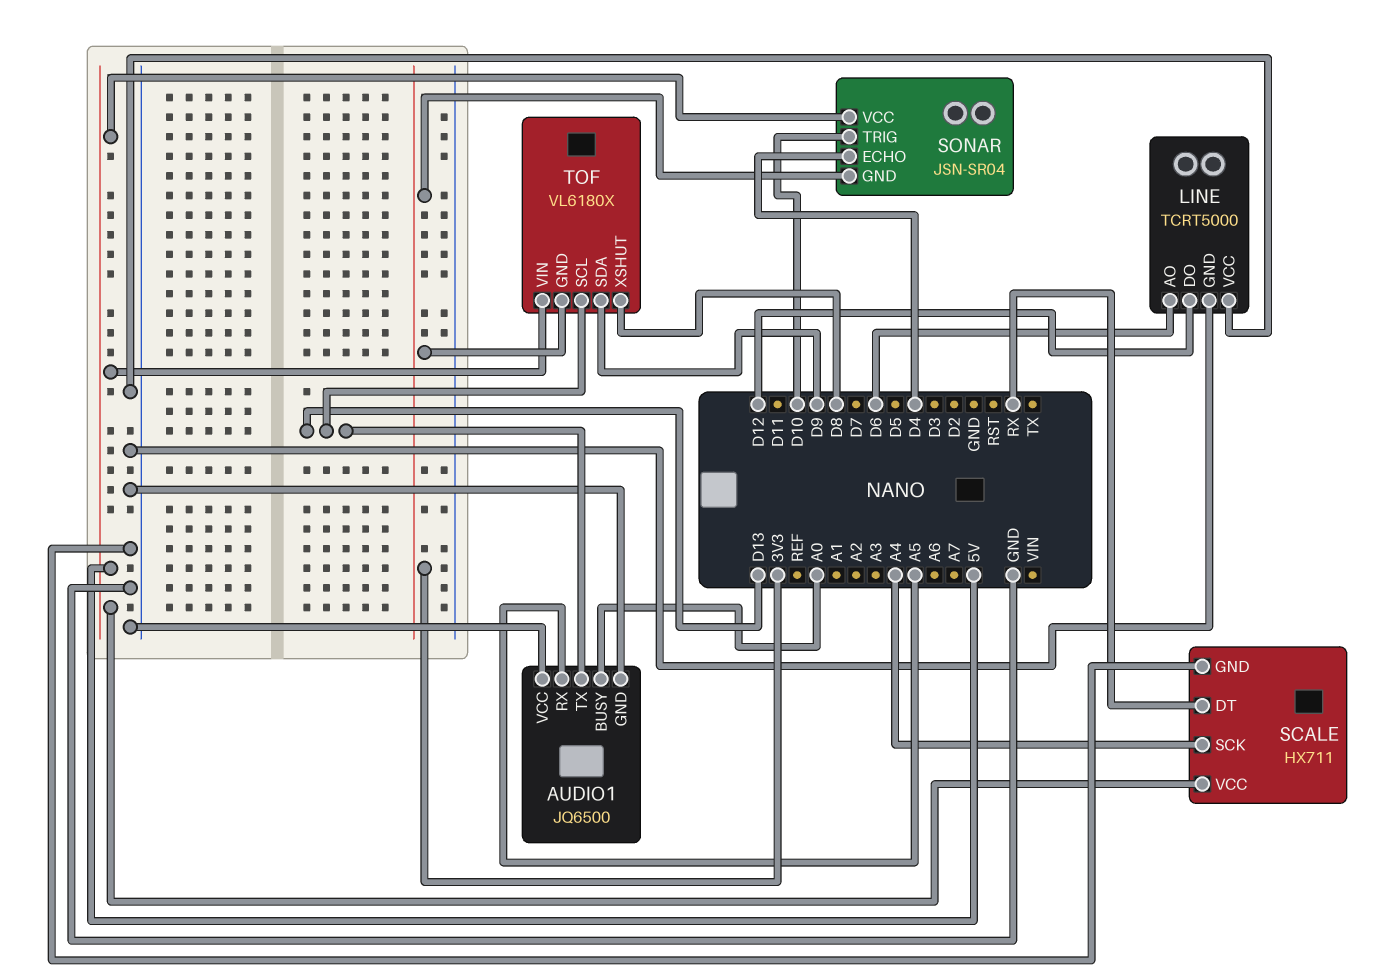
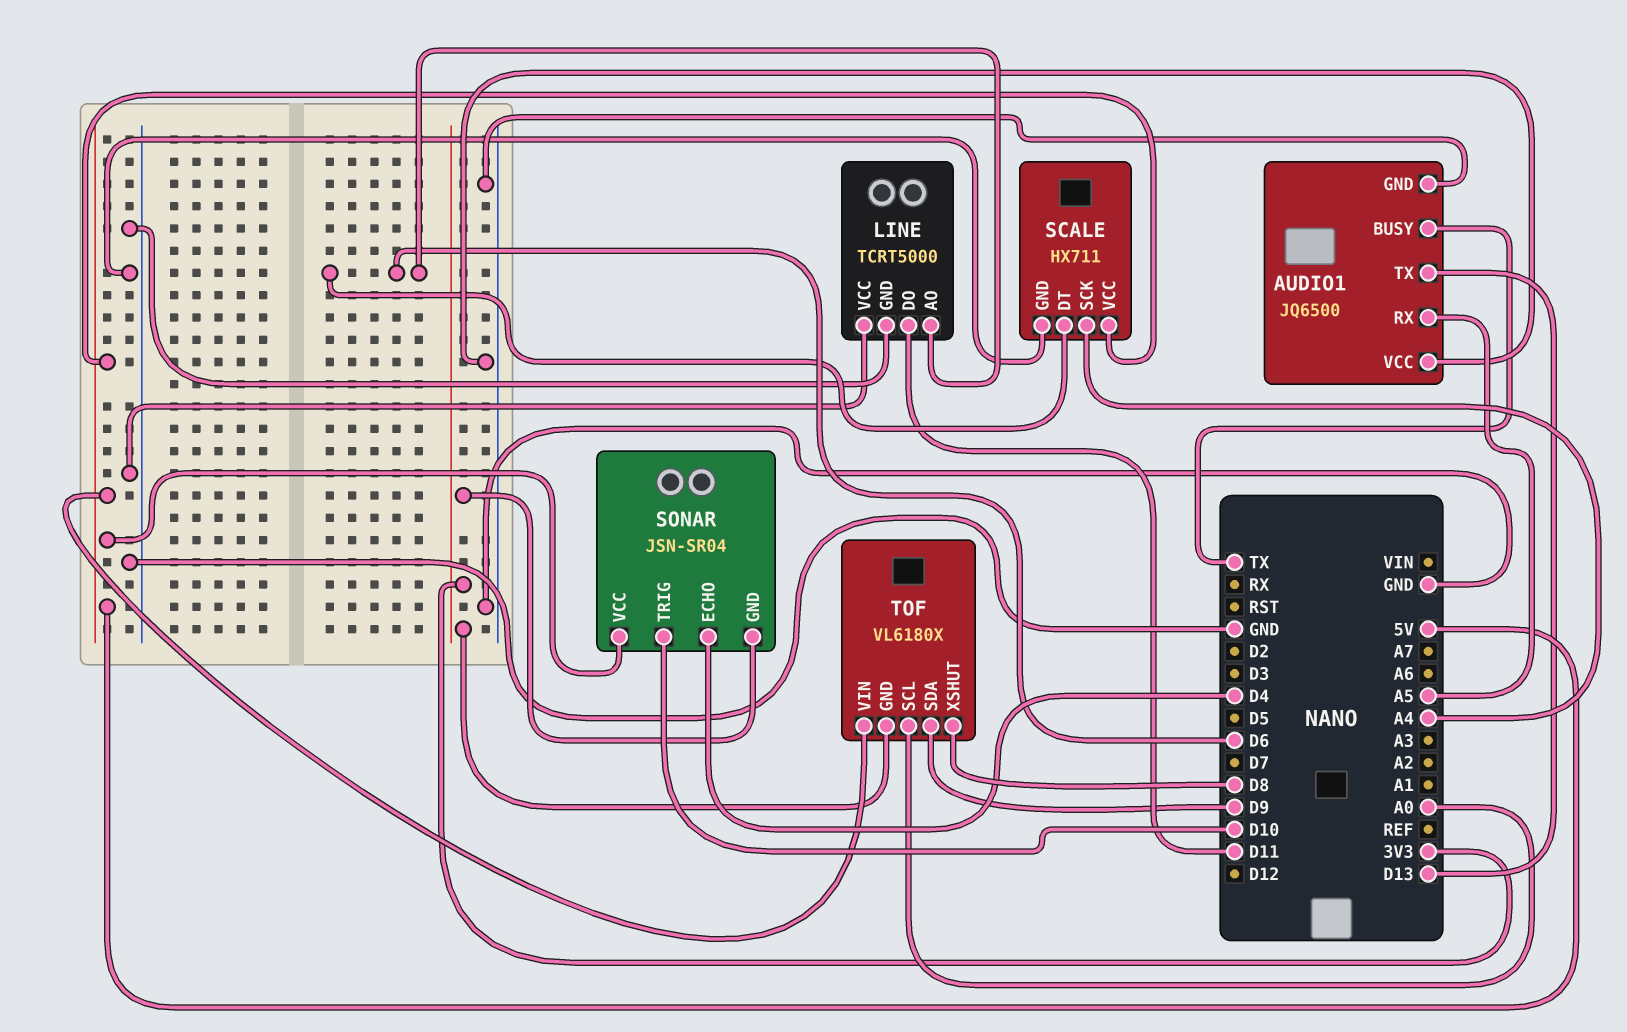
AUDIO1 pin BUSY: A0 -> TX
LINE pin DO: D12 -> D11
SCALE pin DT: RX -> D6
TOF pin SCL: D13 -> A0

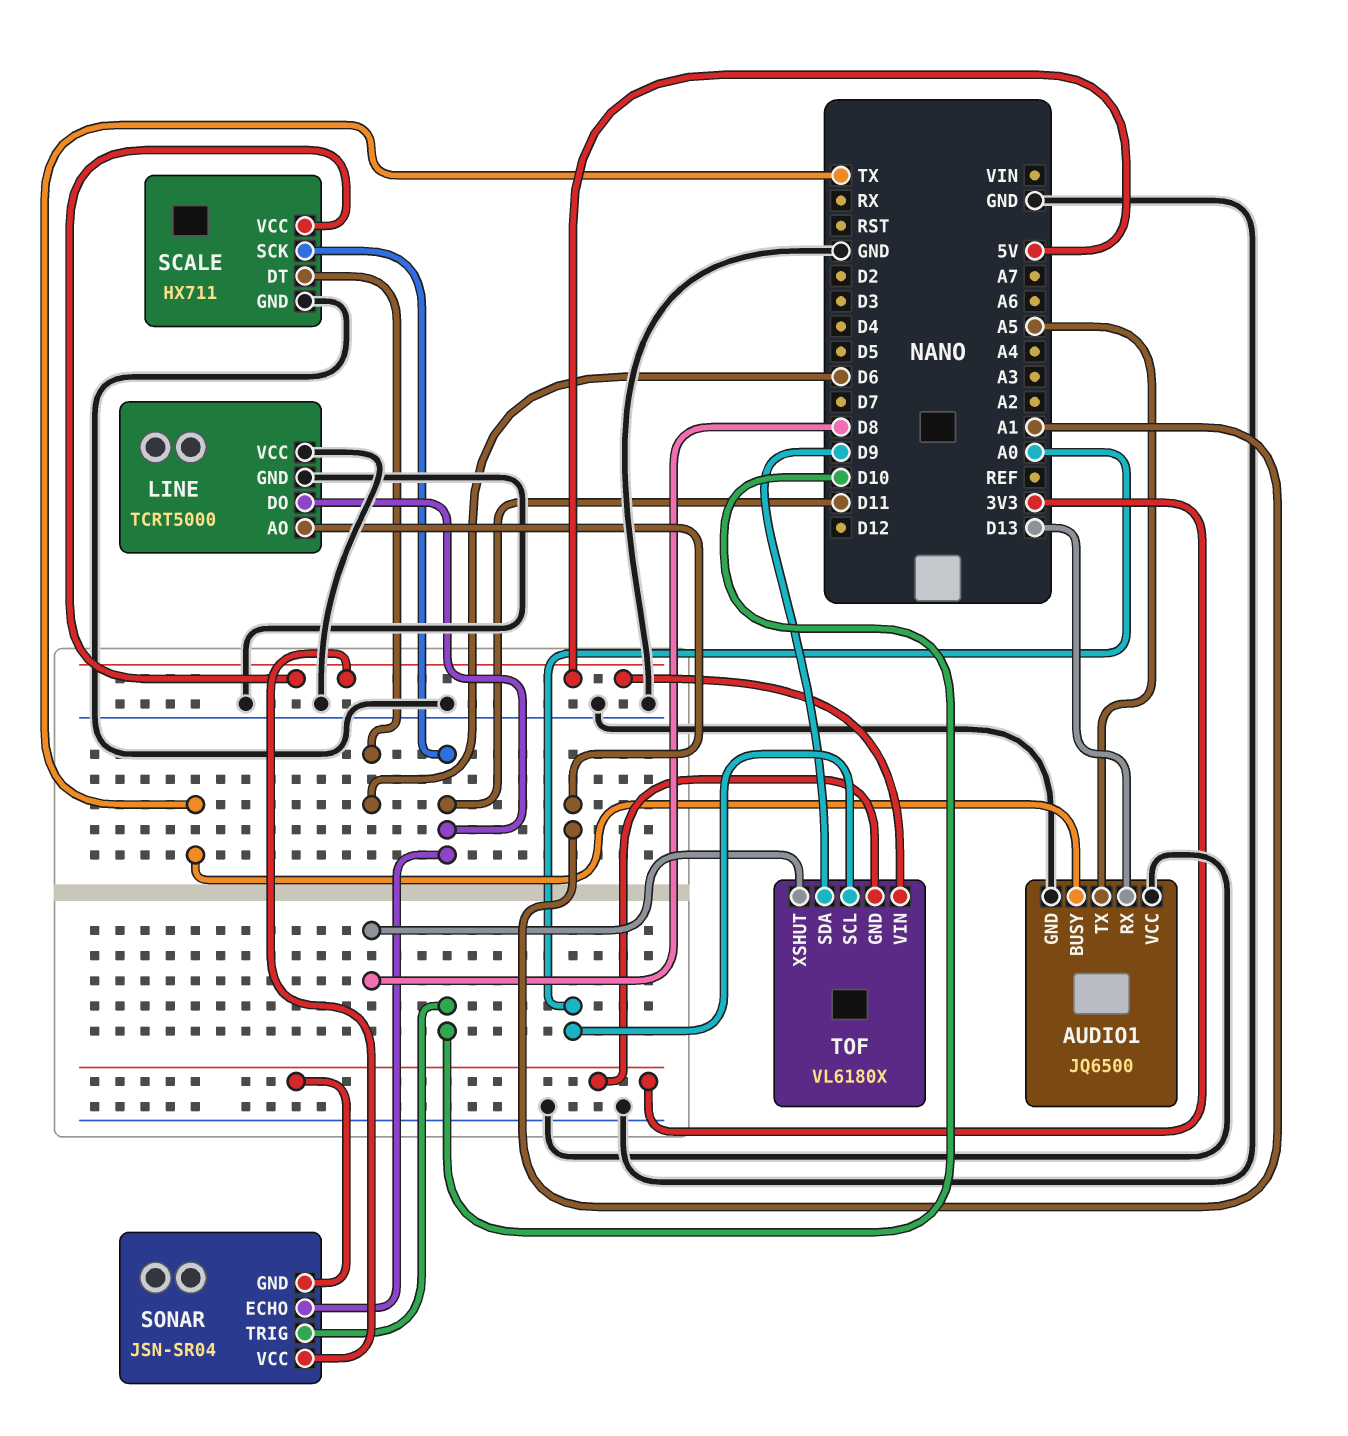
AUDIO1 pin RX: A5 -> D13
AUDIO1 pin TX: D13 -> A5
LINE pin AO: D6 -> A1
SCALE pin SCK: A4 -> D11
SONAR pin ECHO: D4 -> D11

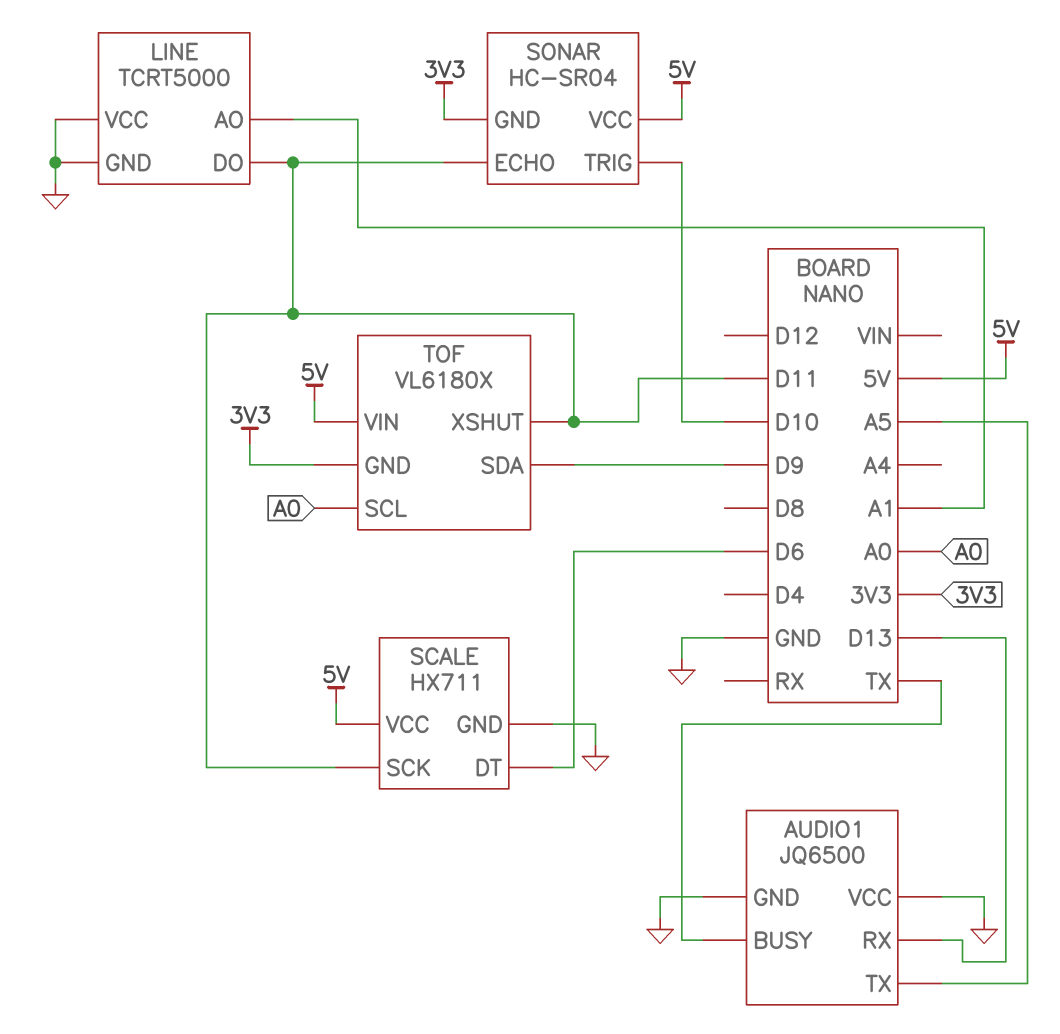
SONAR: JSN-SR04 -> HC-SR04
TOF pin XSHUT: D8 -> D11

